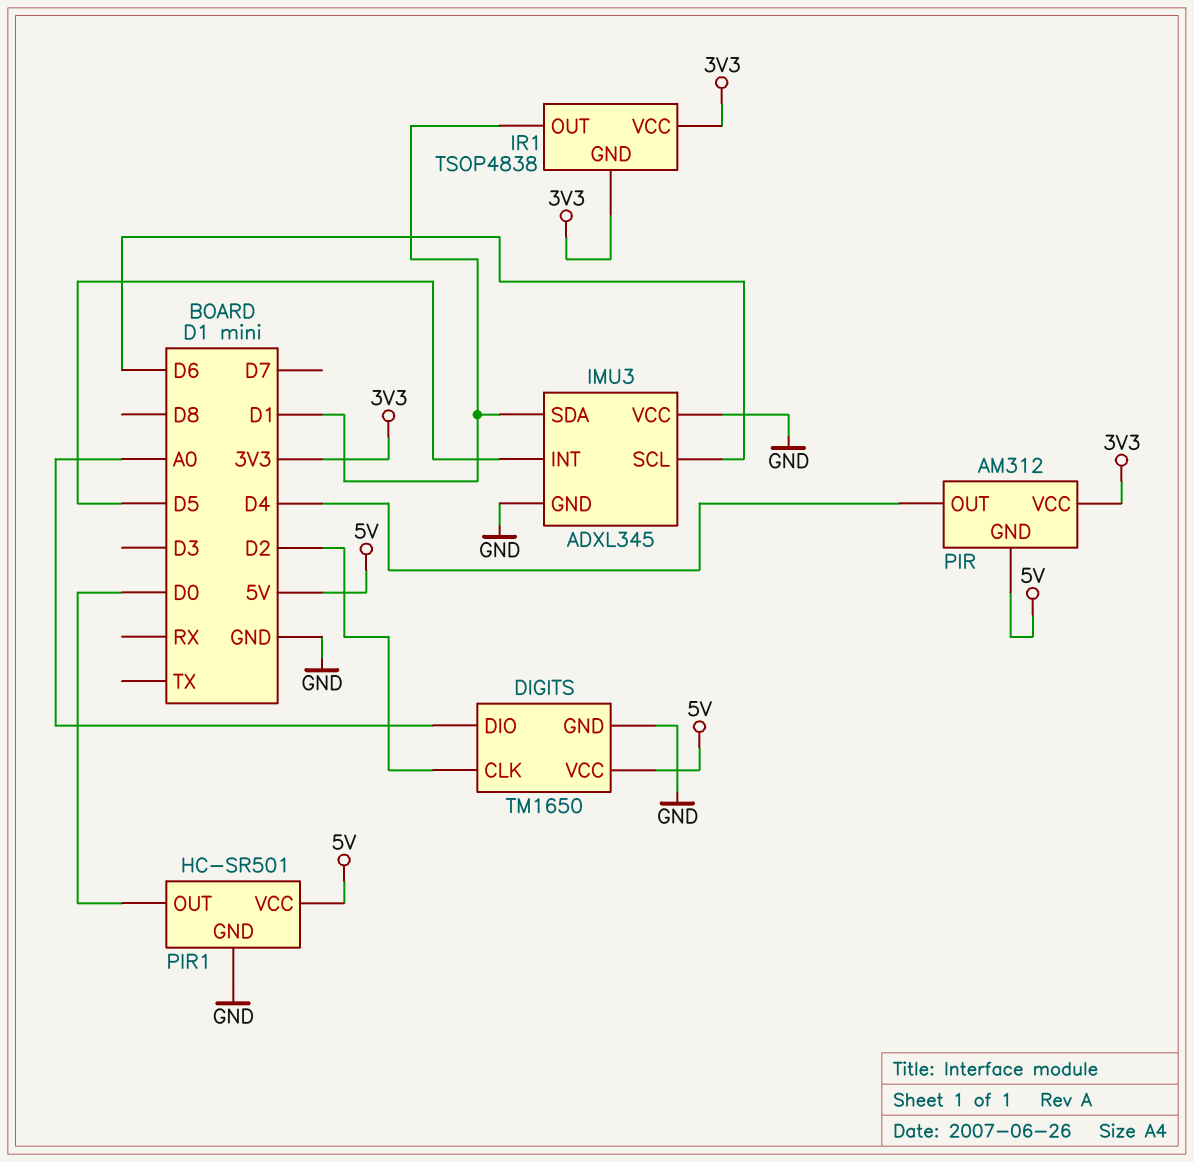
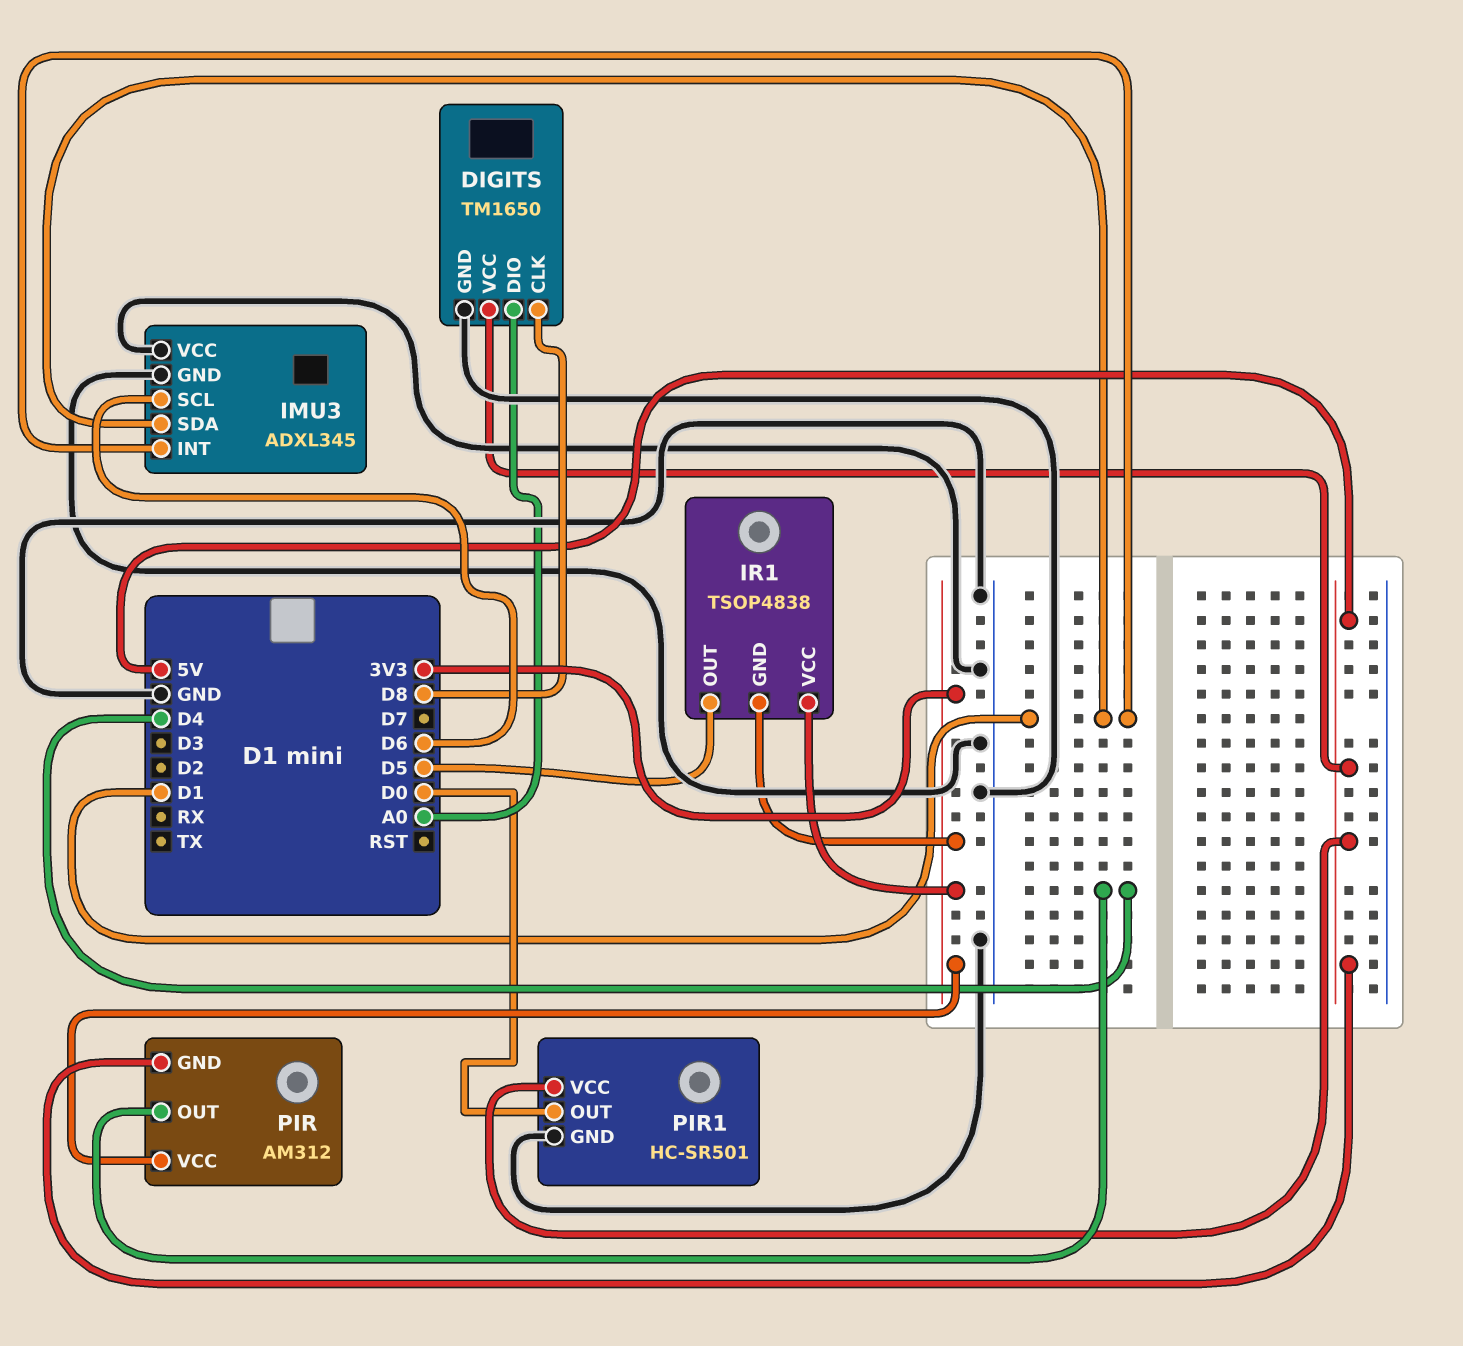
DIGITS pin CLK: D2 -> D8
IMU3 pin INT: D5 -> D1
IR1 pin OUT: D1 -> D5

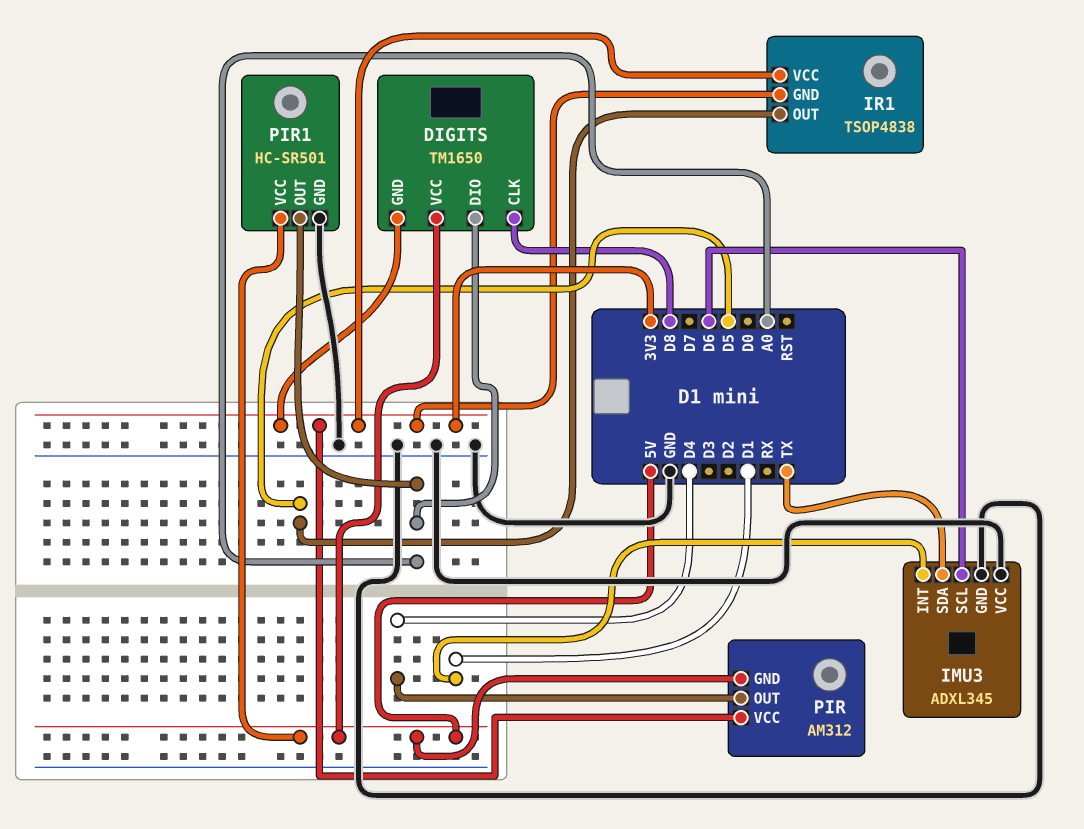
DIGITS pin GND: GND -> 3V3
IMU3 pin SDA: D1 -> TX
PIR1 pin OUT: D0 -> A0

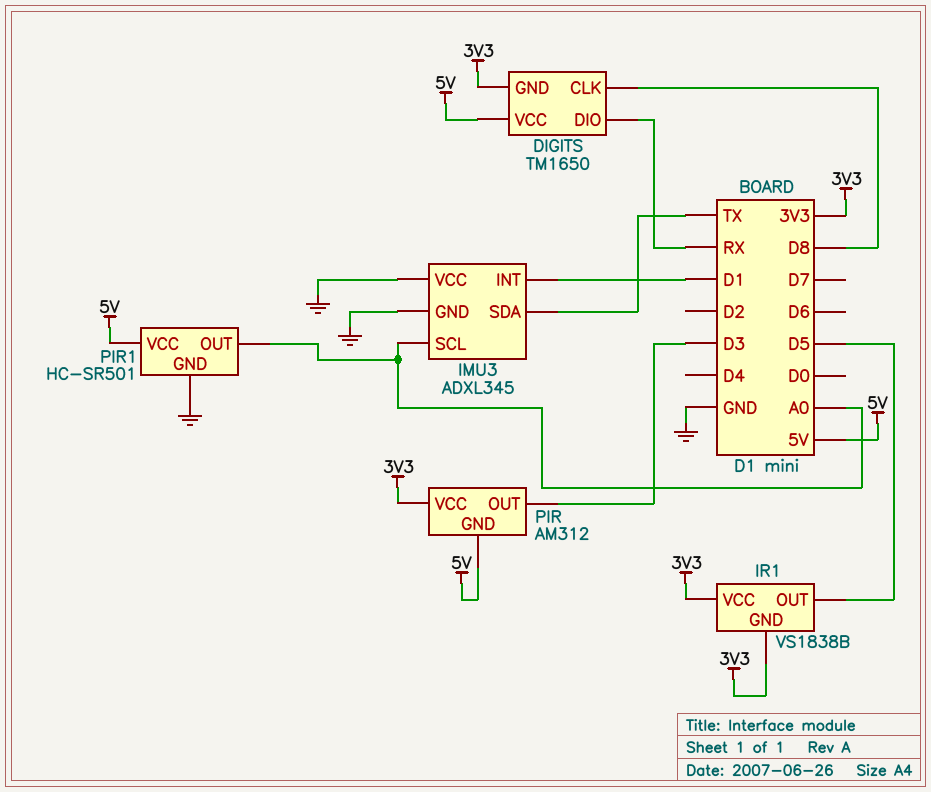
DIGITS pin DIO: A0 -> RX
IMU3 pin SCL: D6 -> A0
IR1: TSOP4838 -> VS1838B
PIR pin OUT: D4 -> D3

